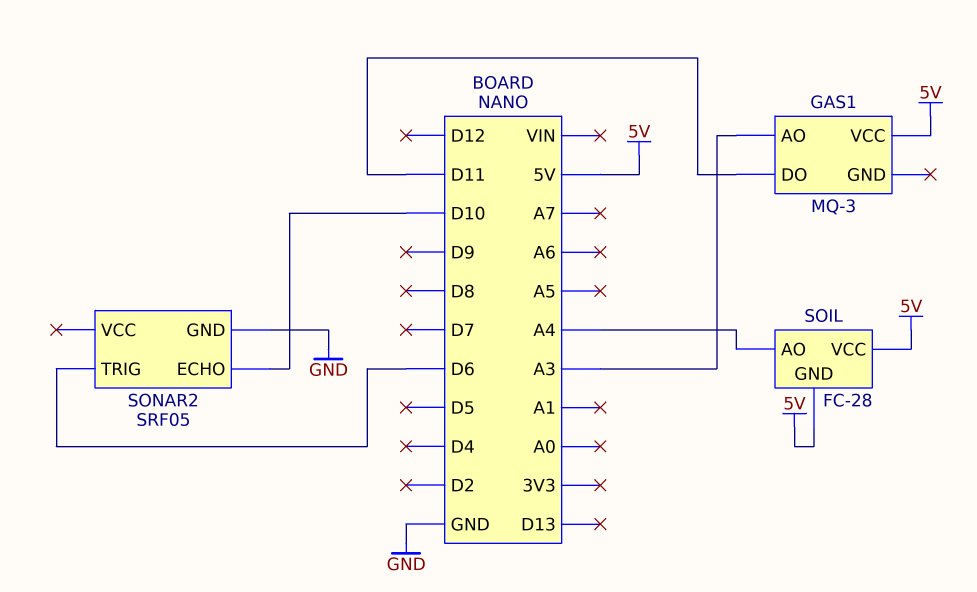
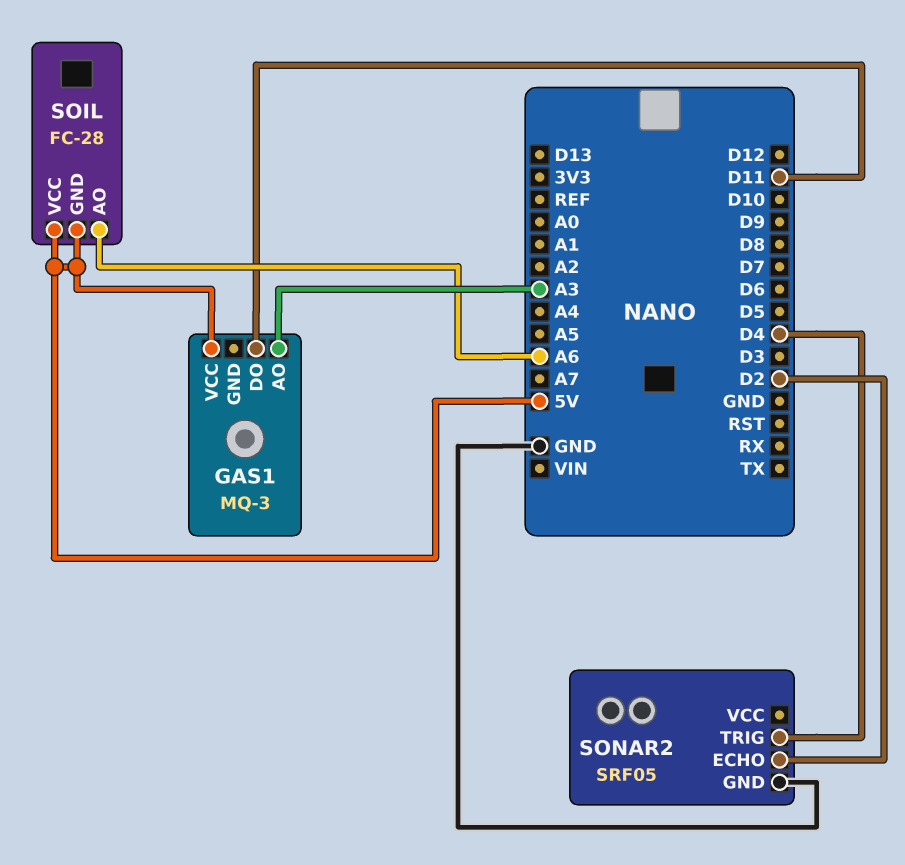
SOIL pin AO: A4 -> A6
SONAR2 pin ECHO: D10 -> D2
SONAR2 pin TRIG: D6 -> D4

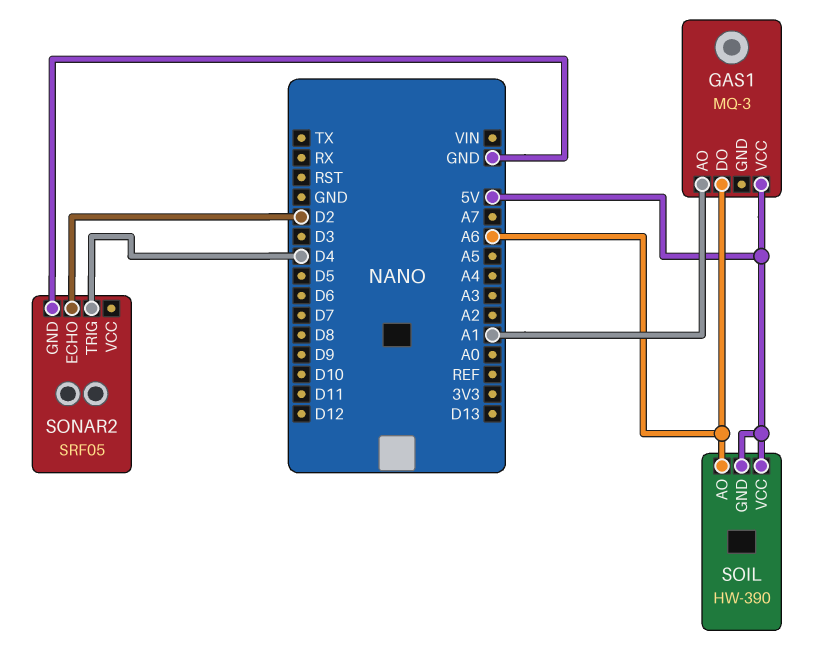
GAS1 pin AO: A3 -> A1
GAS1 pin DO: D11 -> A6
SOIL: FC-28 -> HW-390

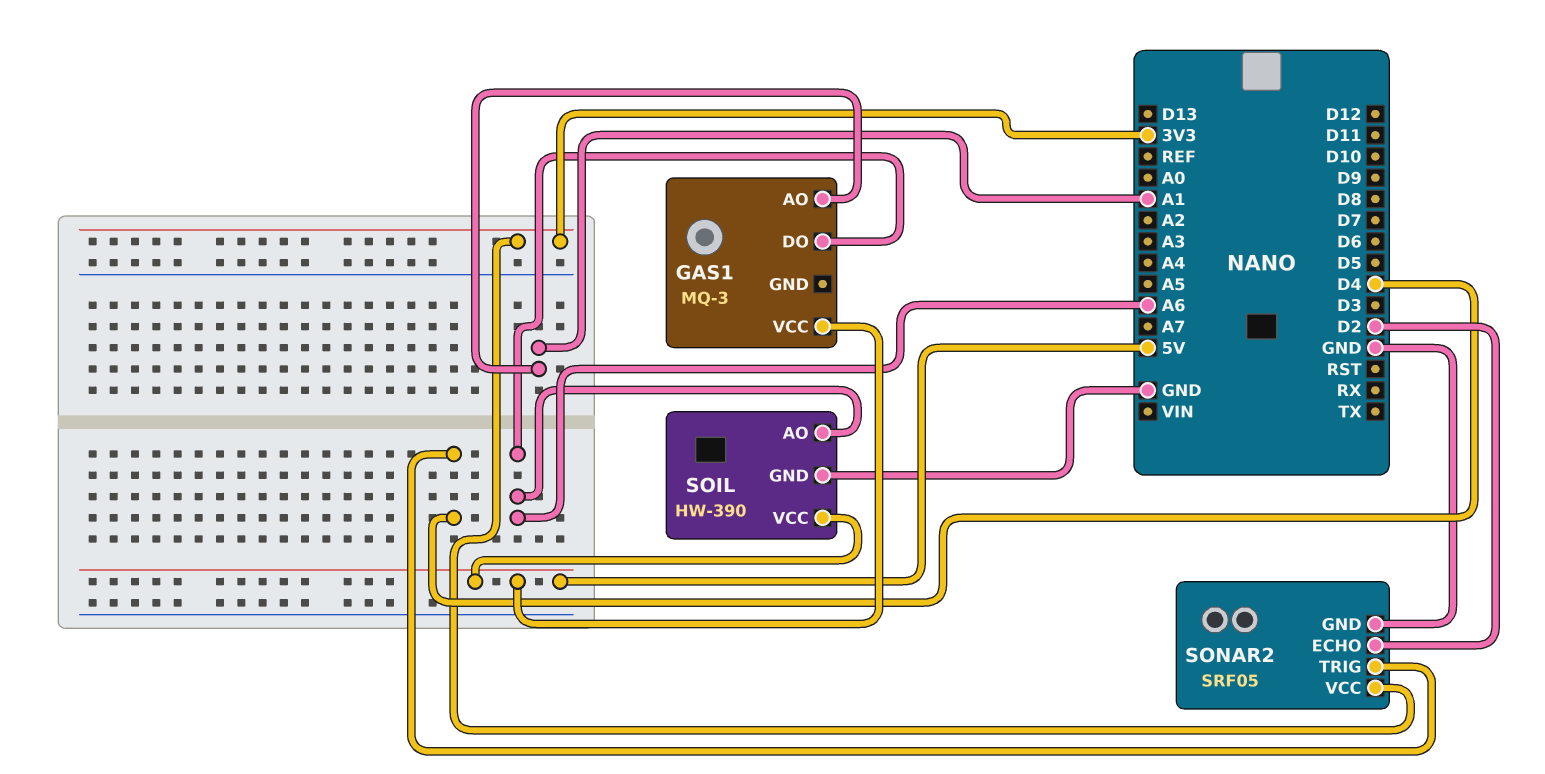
SOIL pin GND: 5V -> GND
SONAR2 pin VCC: none -> 3V3

